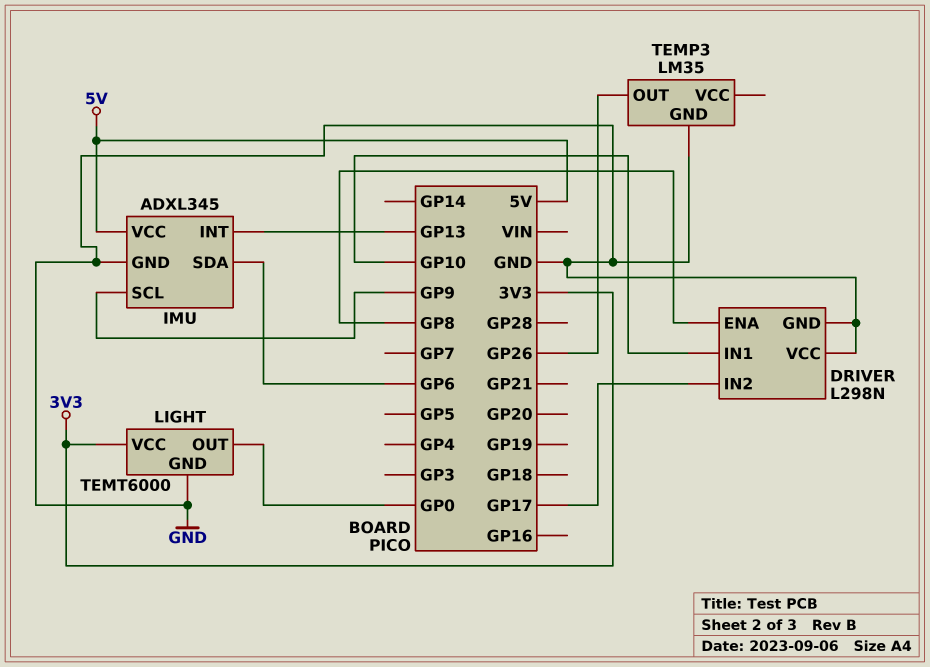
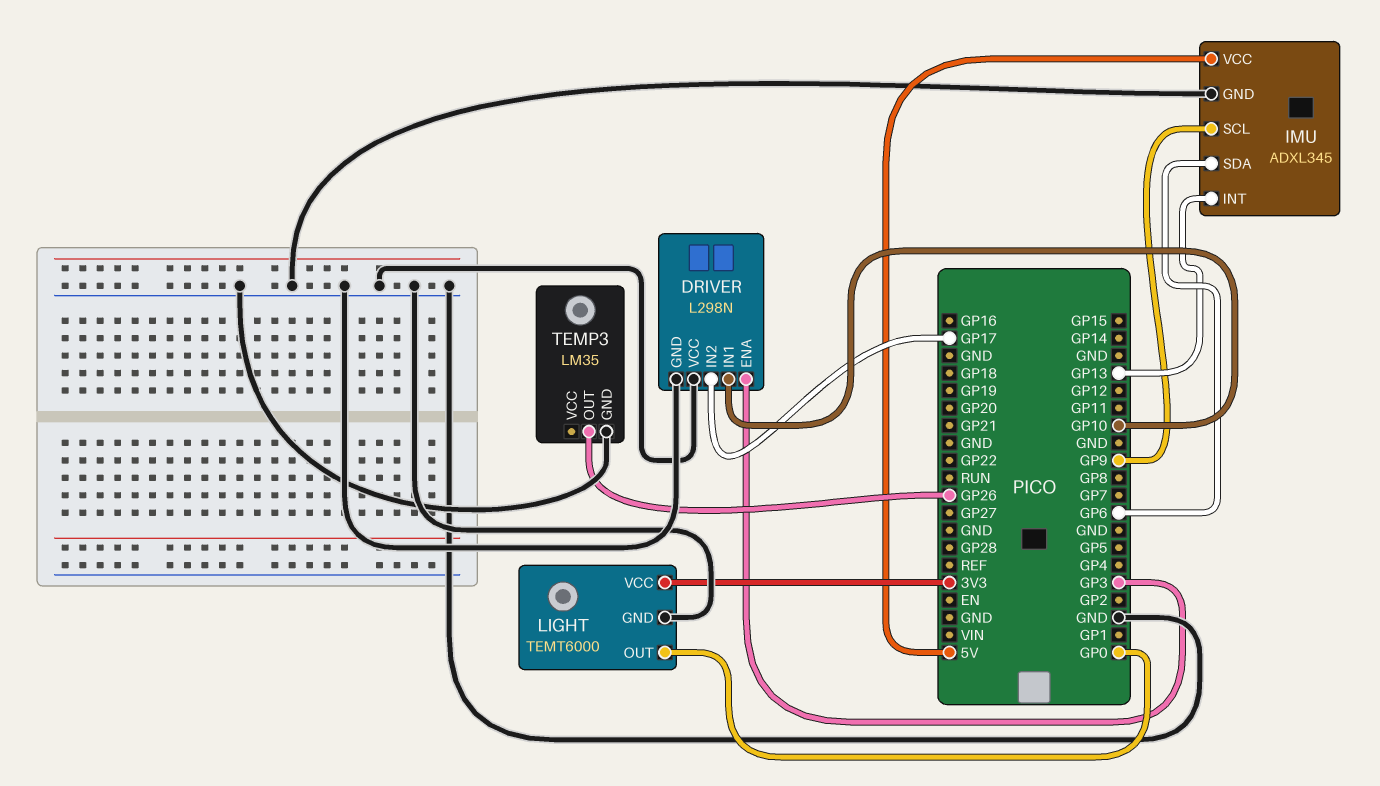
DRIVER pin ENA: GP8 -> GP3

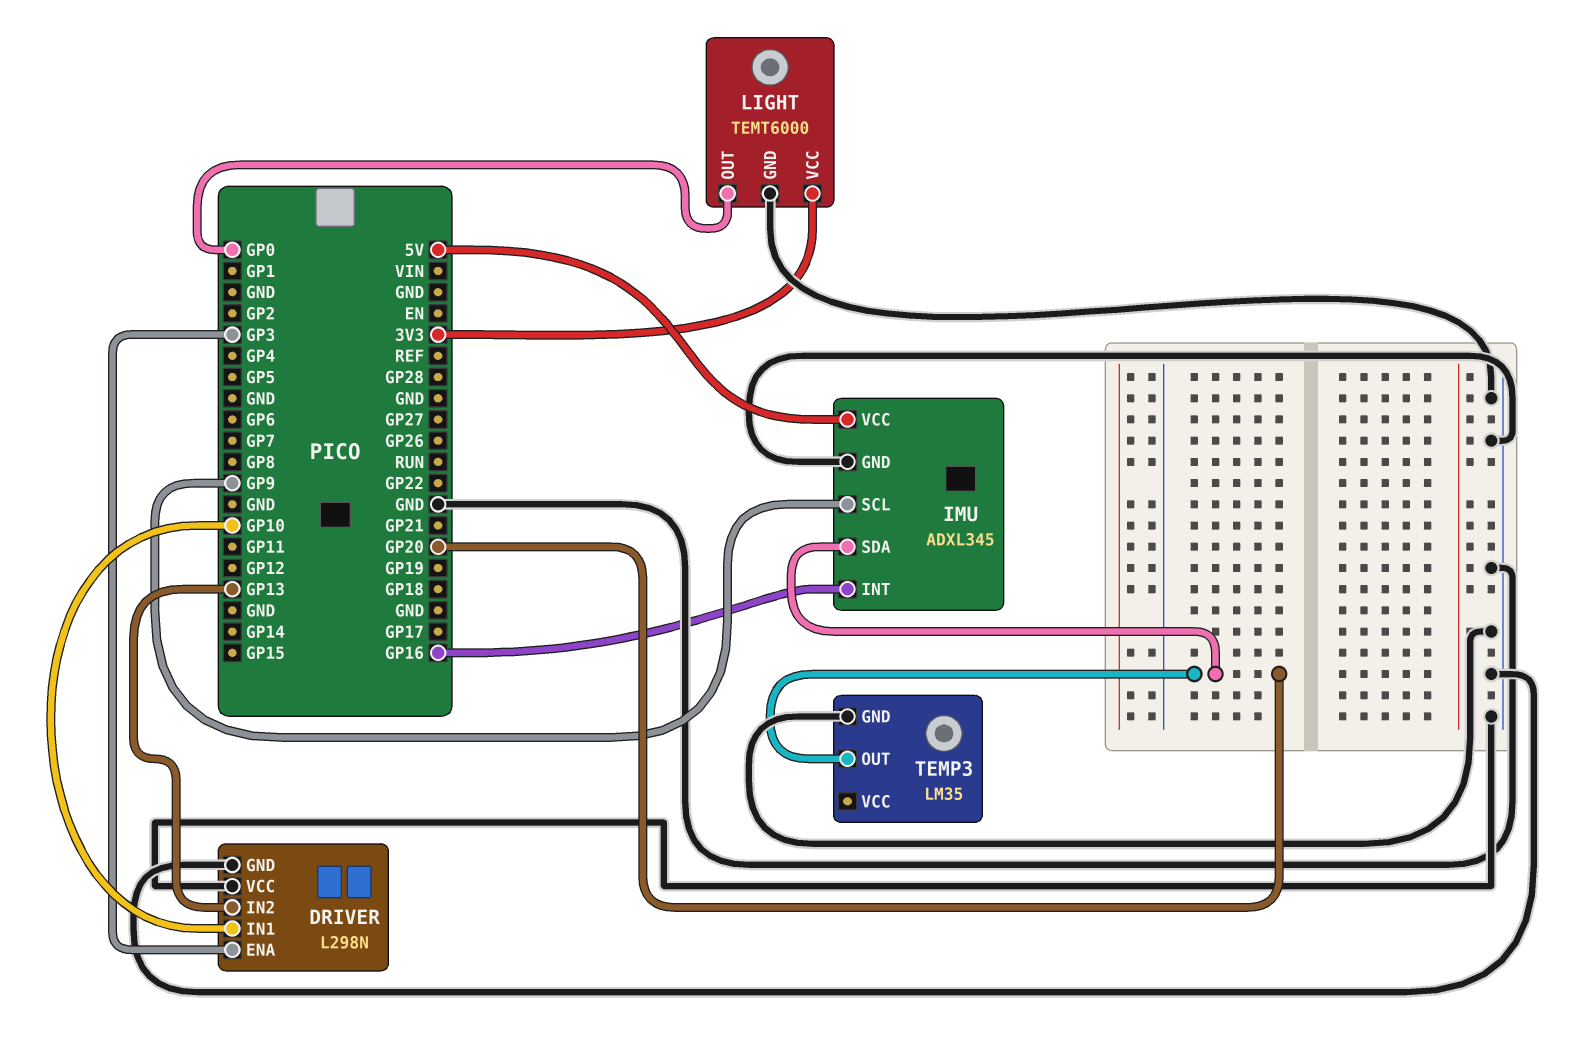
DRIVER pin IN2: GP17 -> GP13
IMU pin INT: GP13 -> GP16
IMU pin SDA: GP6 -> GP20
TEMP3 pin OUT: GP26 -> GP20

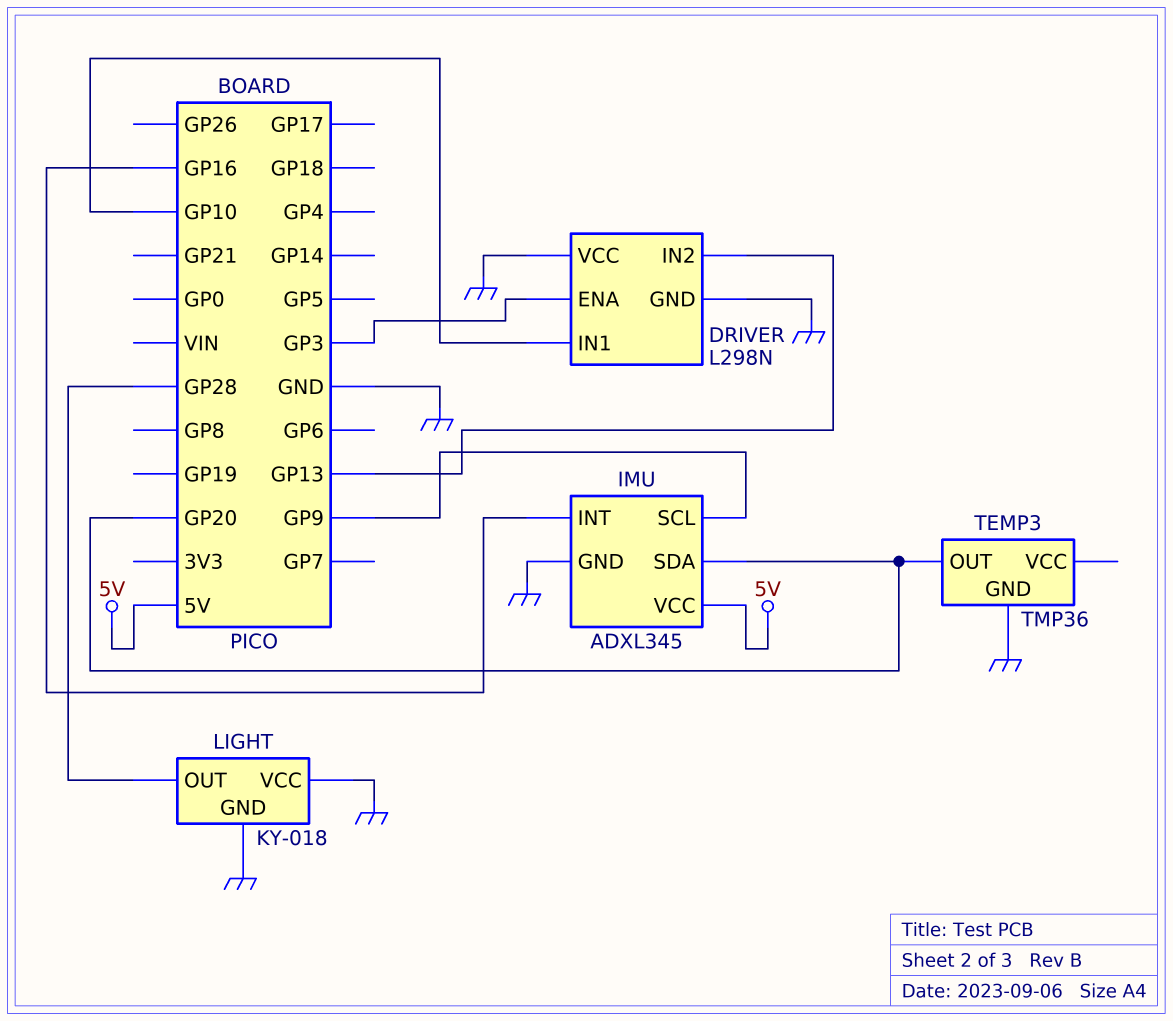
LIGHT: TEMT6000 -> KY-018
LIGHT pin OUT: GP0 -> GP28
LIGHT pin VCC: 3V3 -> GND
TEMP3: LM35 -> TMP36

